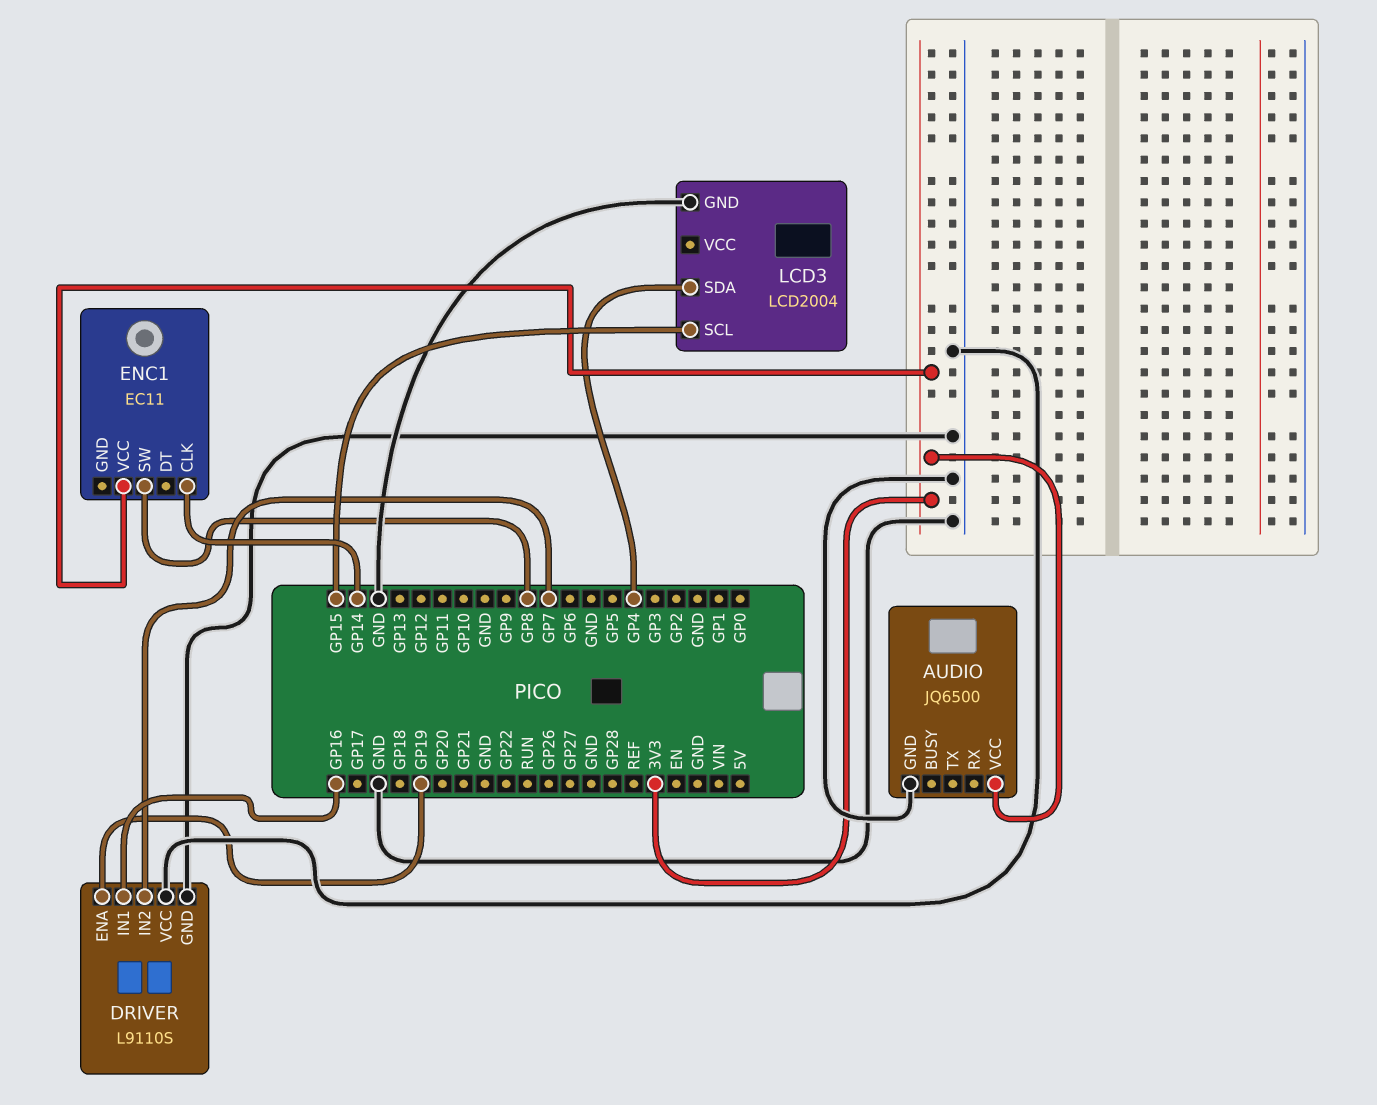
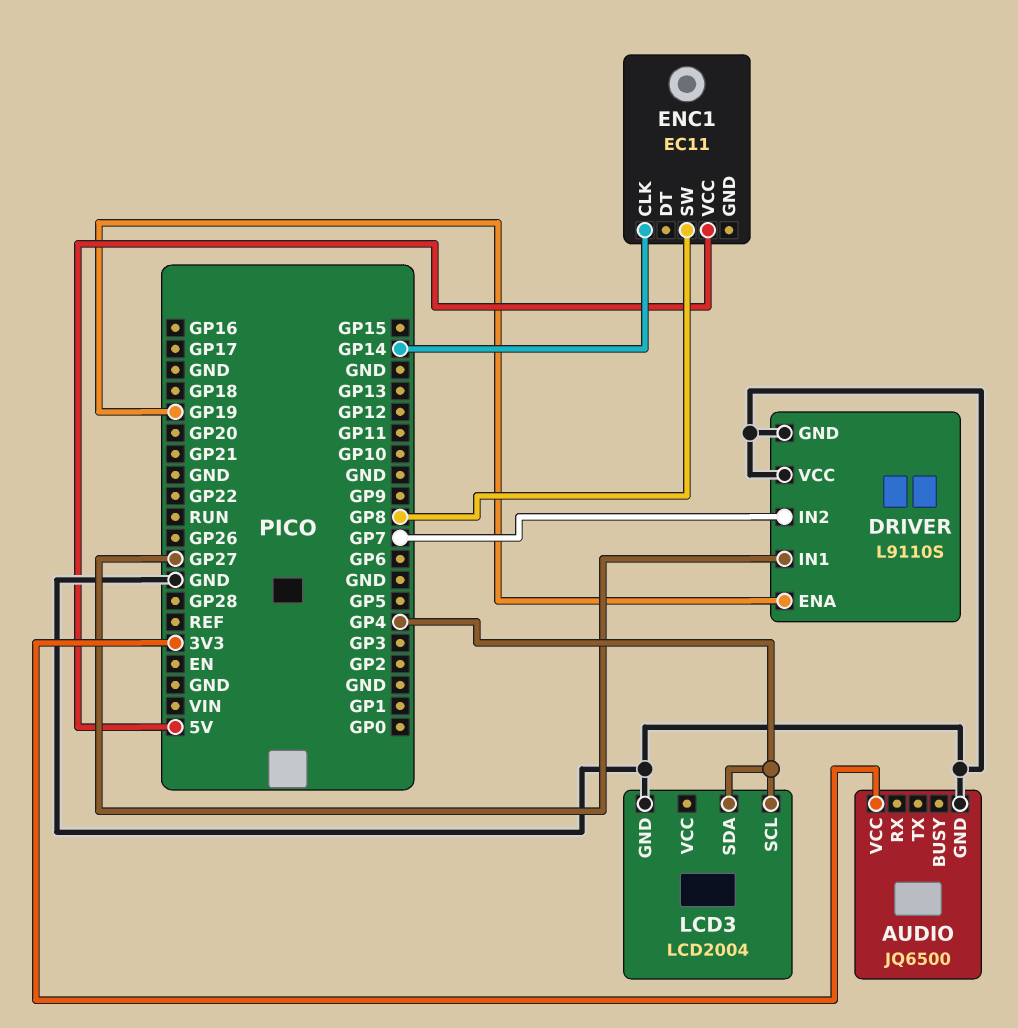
DRIVER pin IN1: GP16 -> GP27
ENC1 pin VCC: 3V3 -> 5V
LCD3 pin SCL: GP15 -> GP4

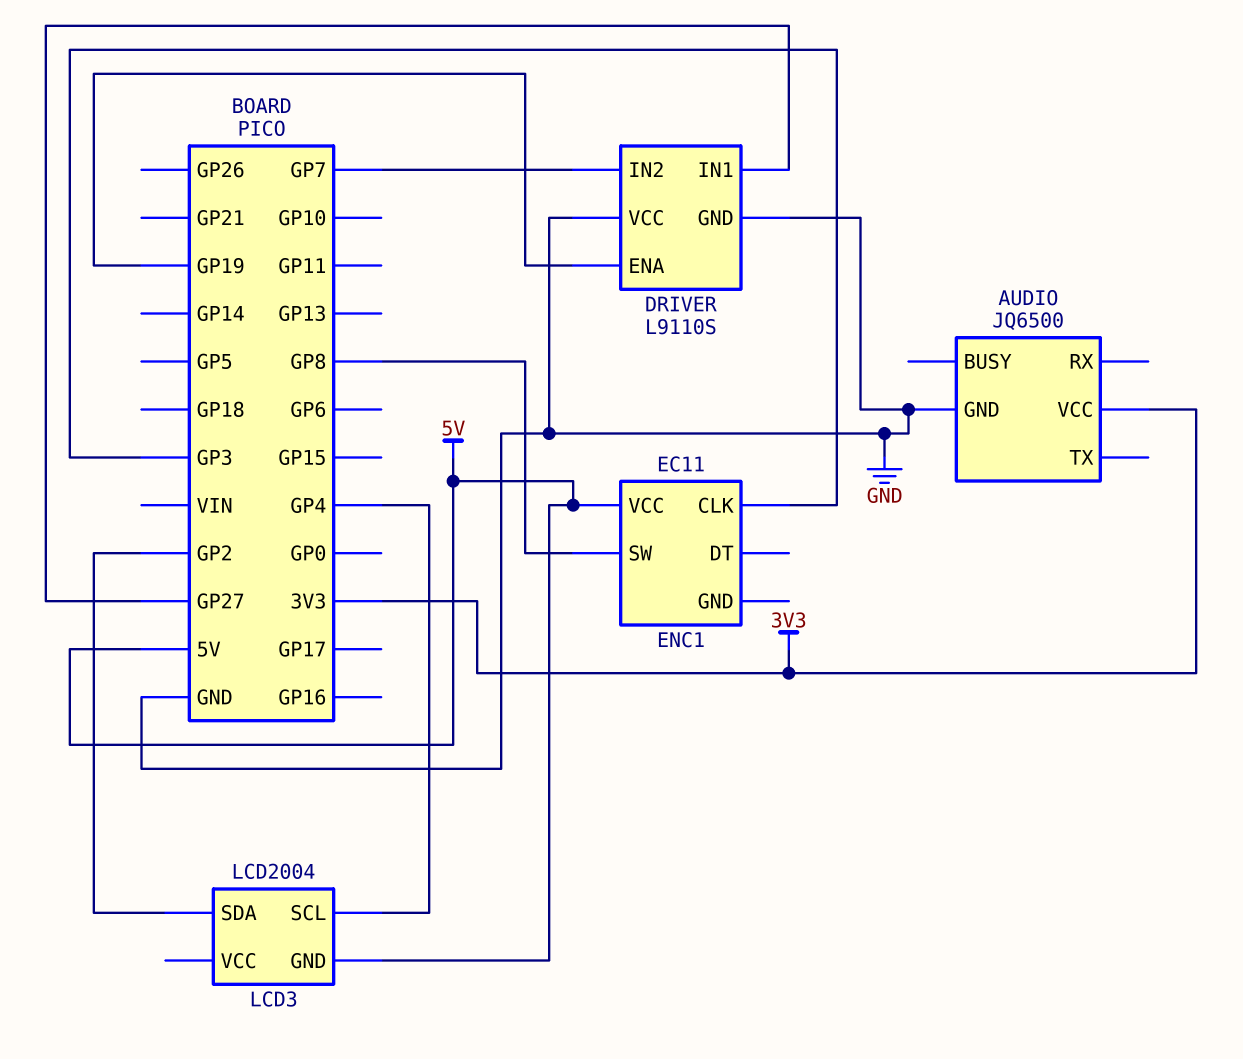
ENC1 pin CLK: GP14 -> GP3
LCD3 pin GND: GND -> 5V
LCD3 pin SDA: GP4 -> GP2

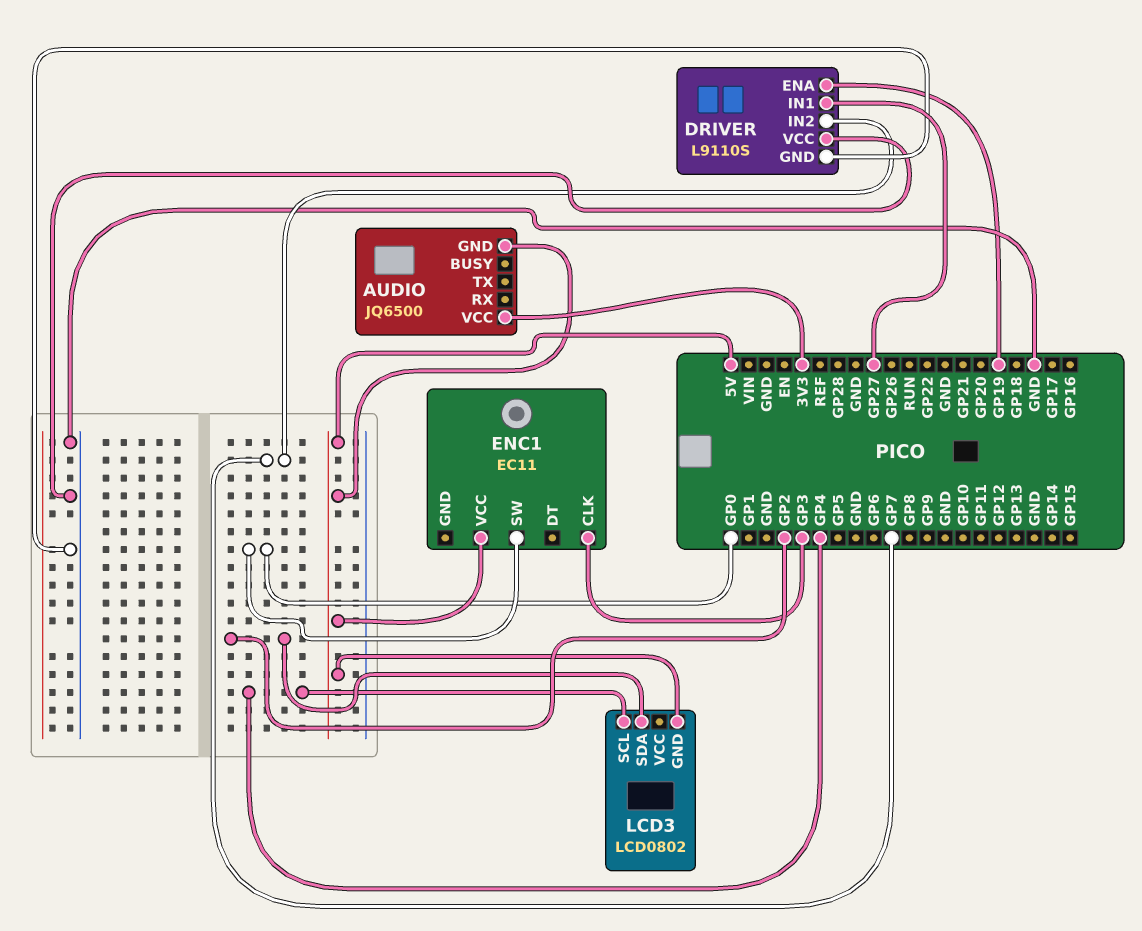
AUDIO pin GND: GND -> 5V
ENC1 pin SW: GP8 -> GP0
LCD3: LCD2004 -> LCD0802

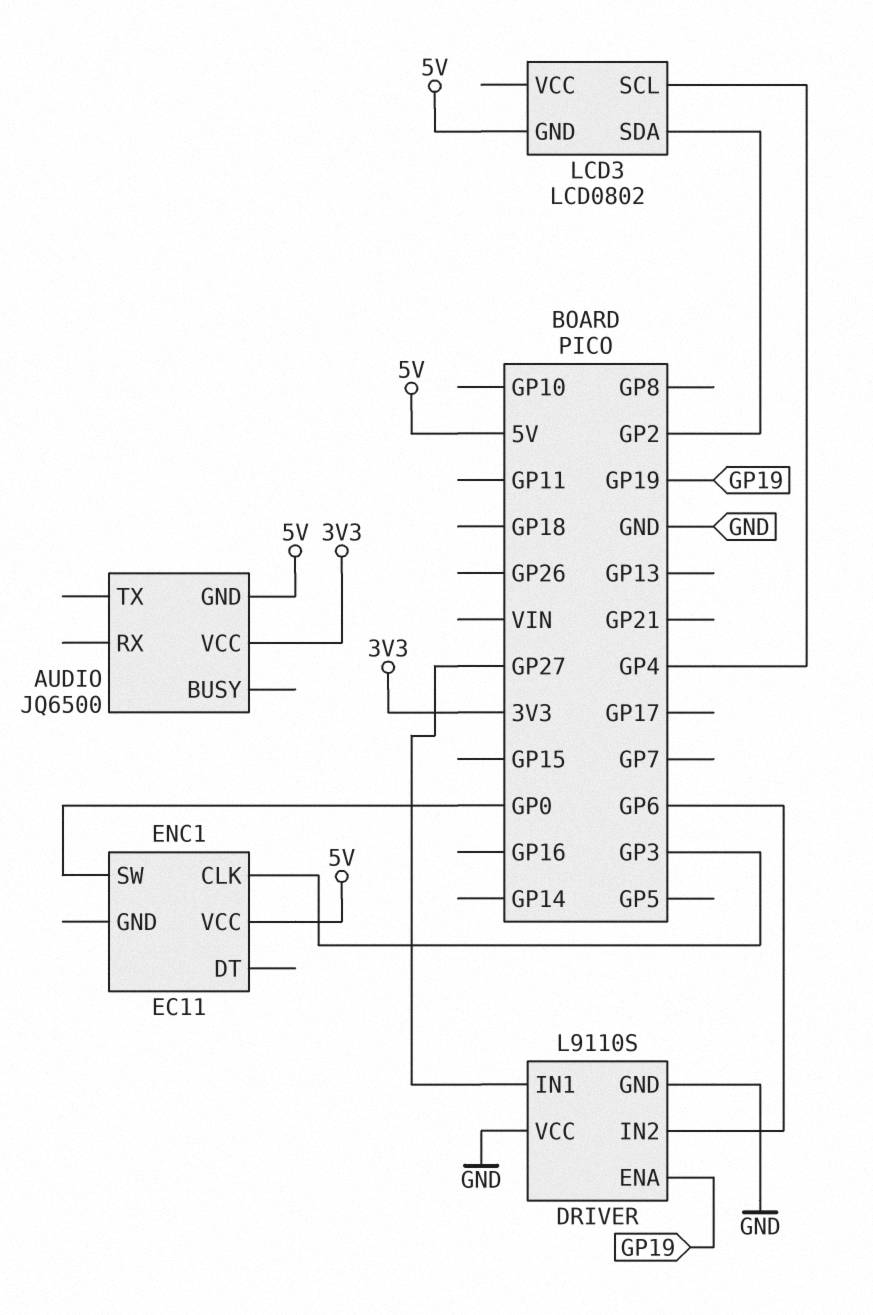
DRIVER pin IN2: GP7 -> GP6

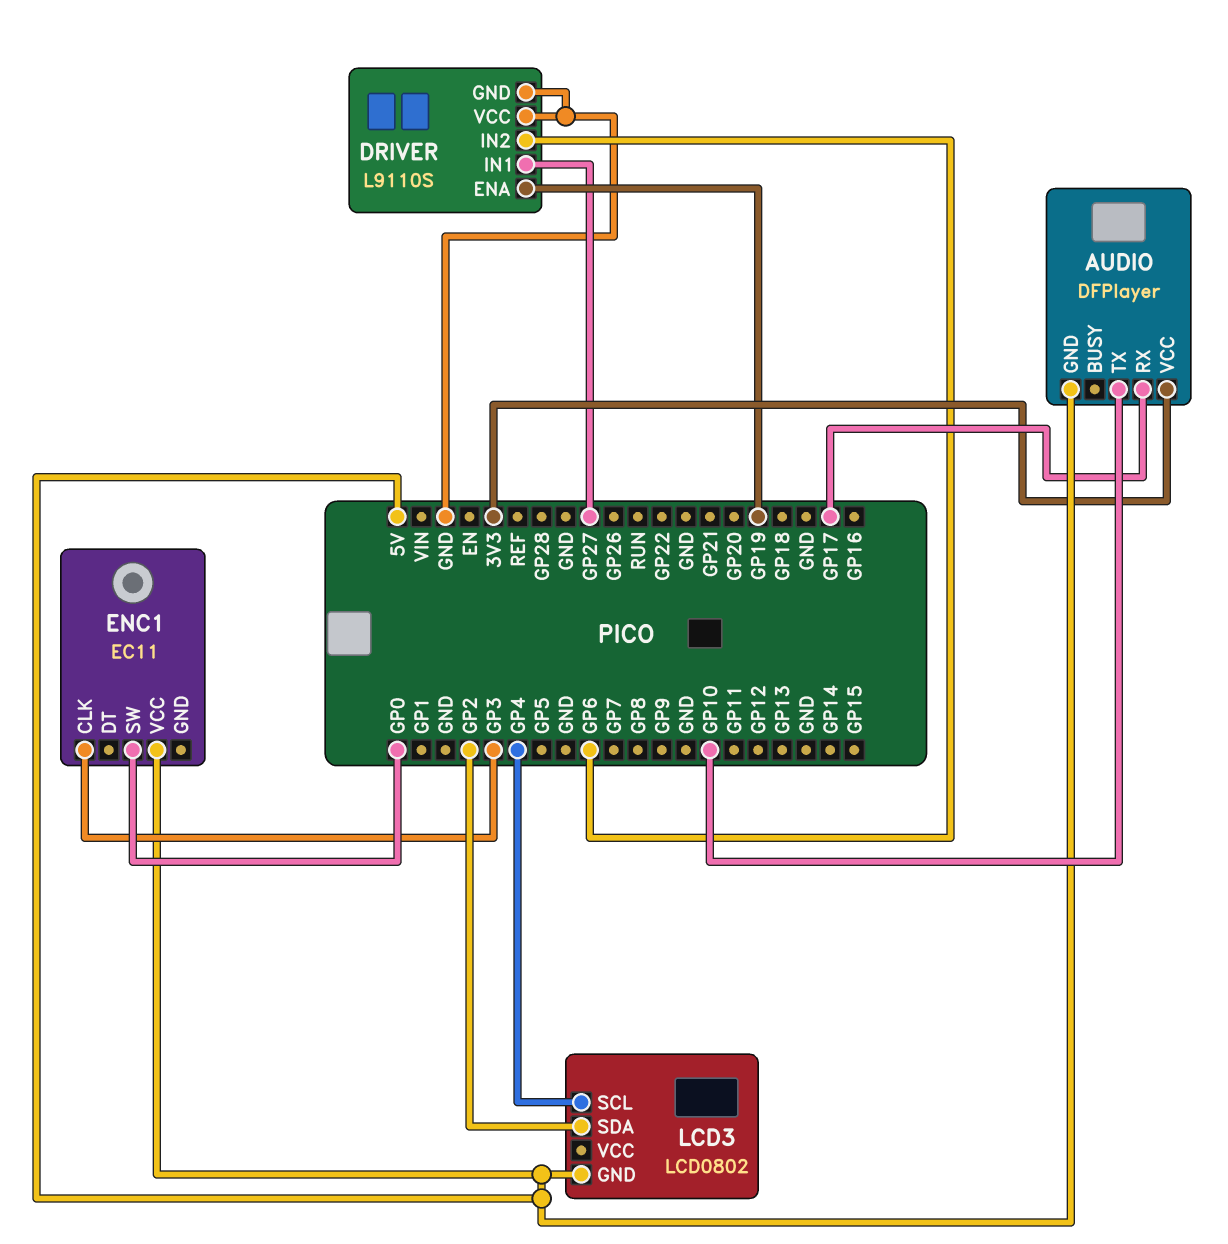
AUDIO: JQ6500 -> DFPlayer
AUDIO pin RX: none -> GP17
AUDIO pin TX: none -> GP10

